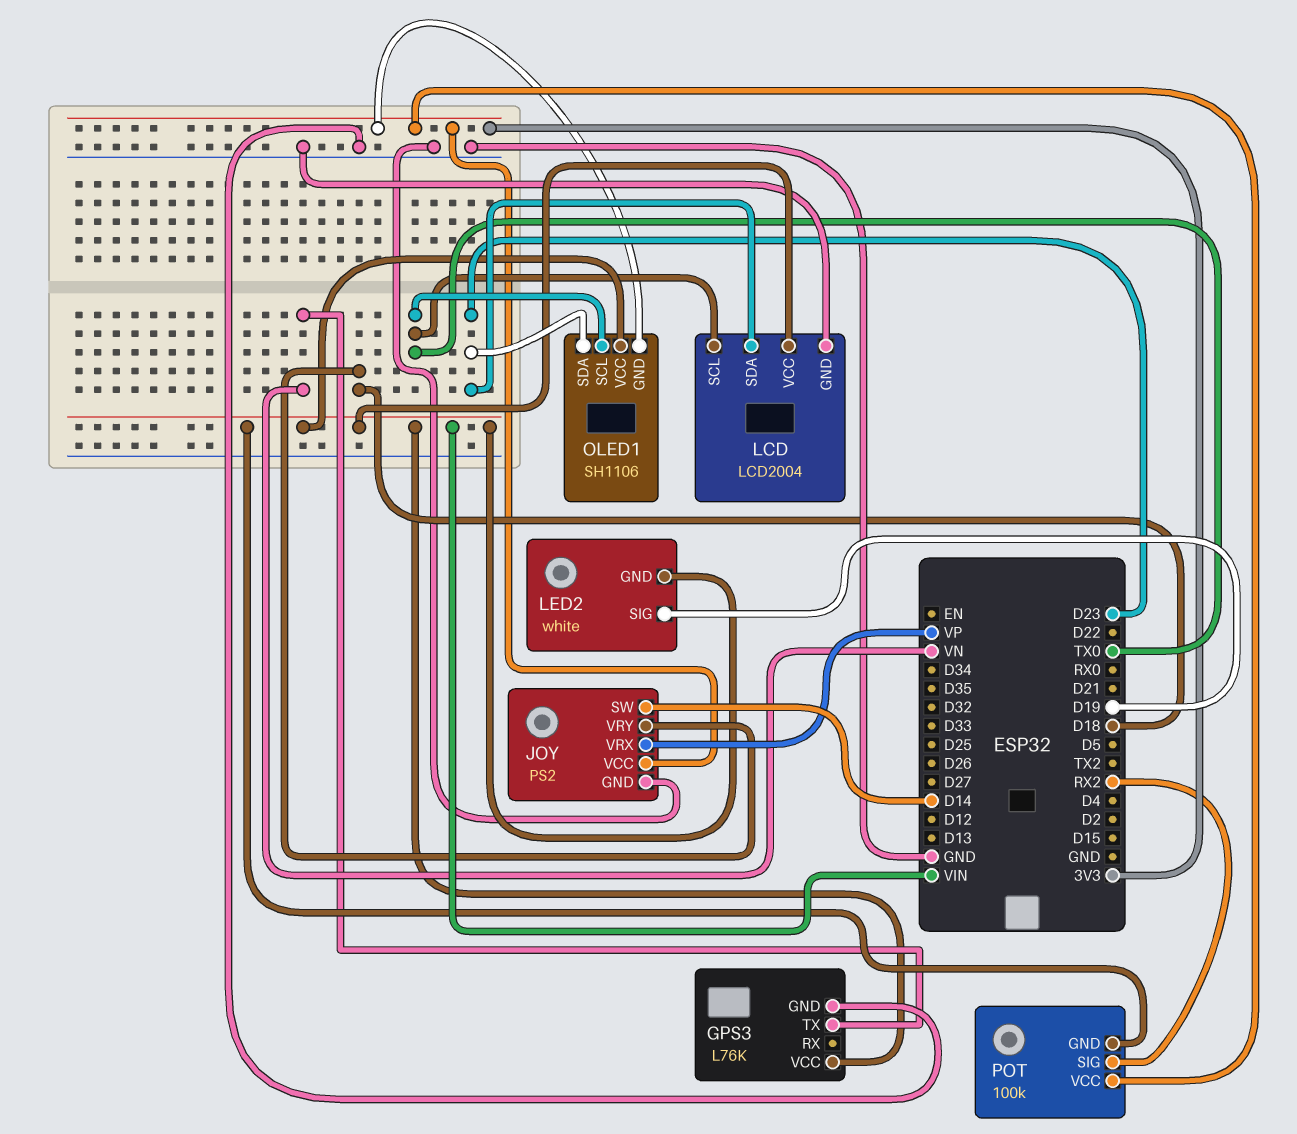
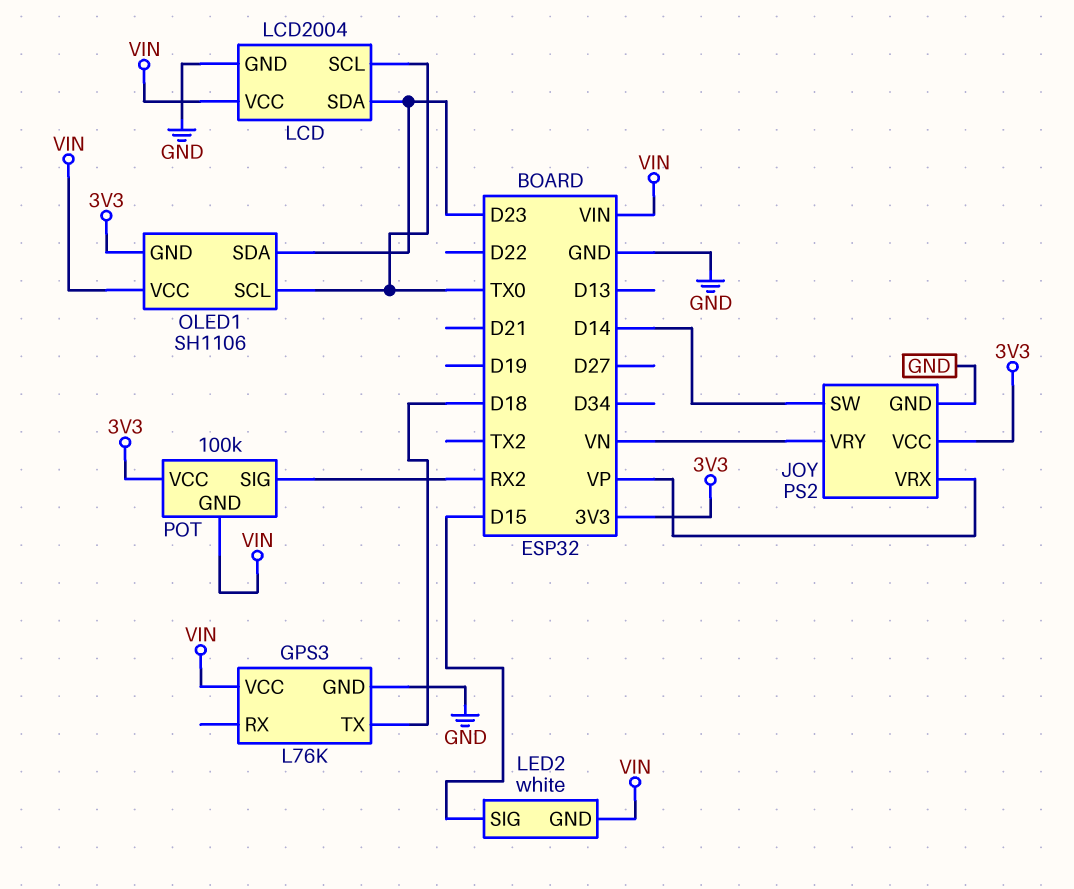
GPS3 pin TX: VN -> D18
JOY pin VRY: D18 -> VN
LED2 pin SIG: D19 -> D15

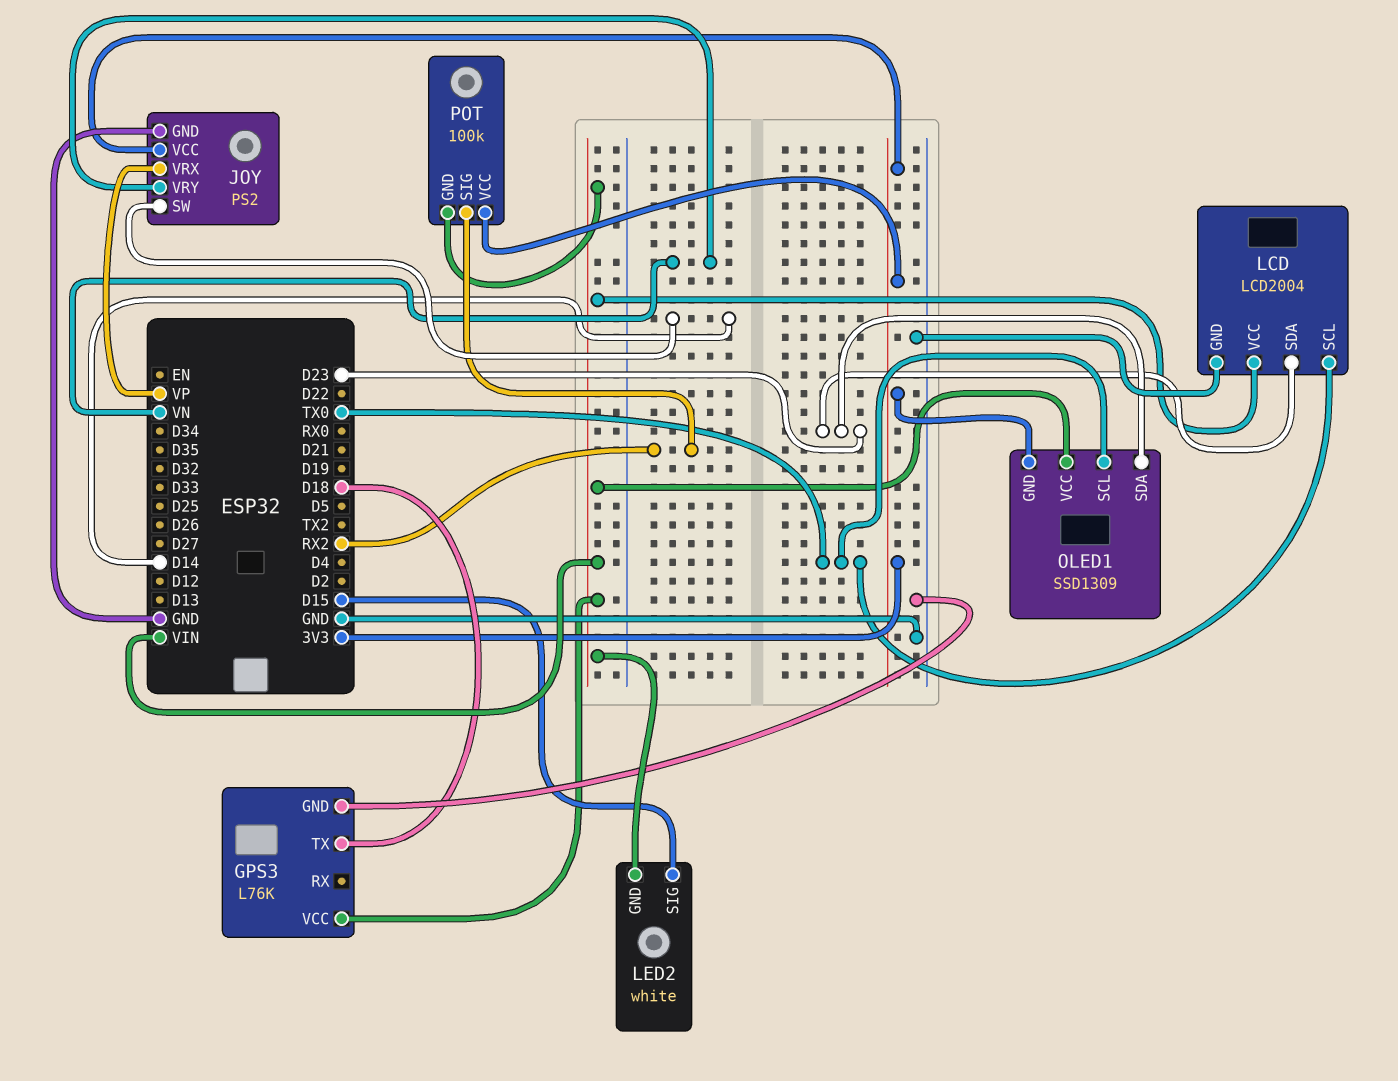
OLED1: SH1106 -> SSD1309

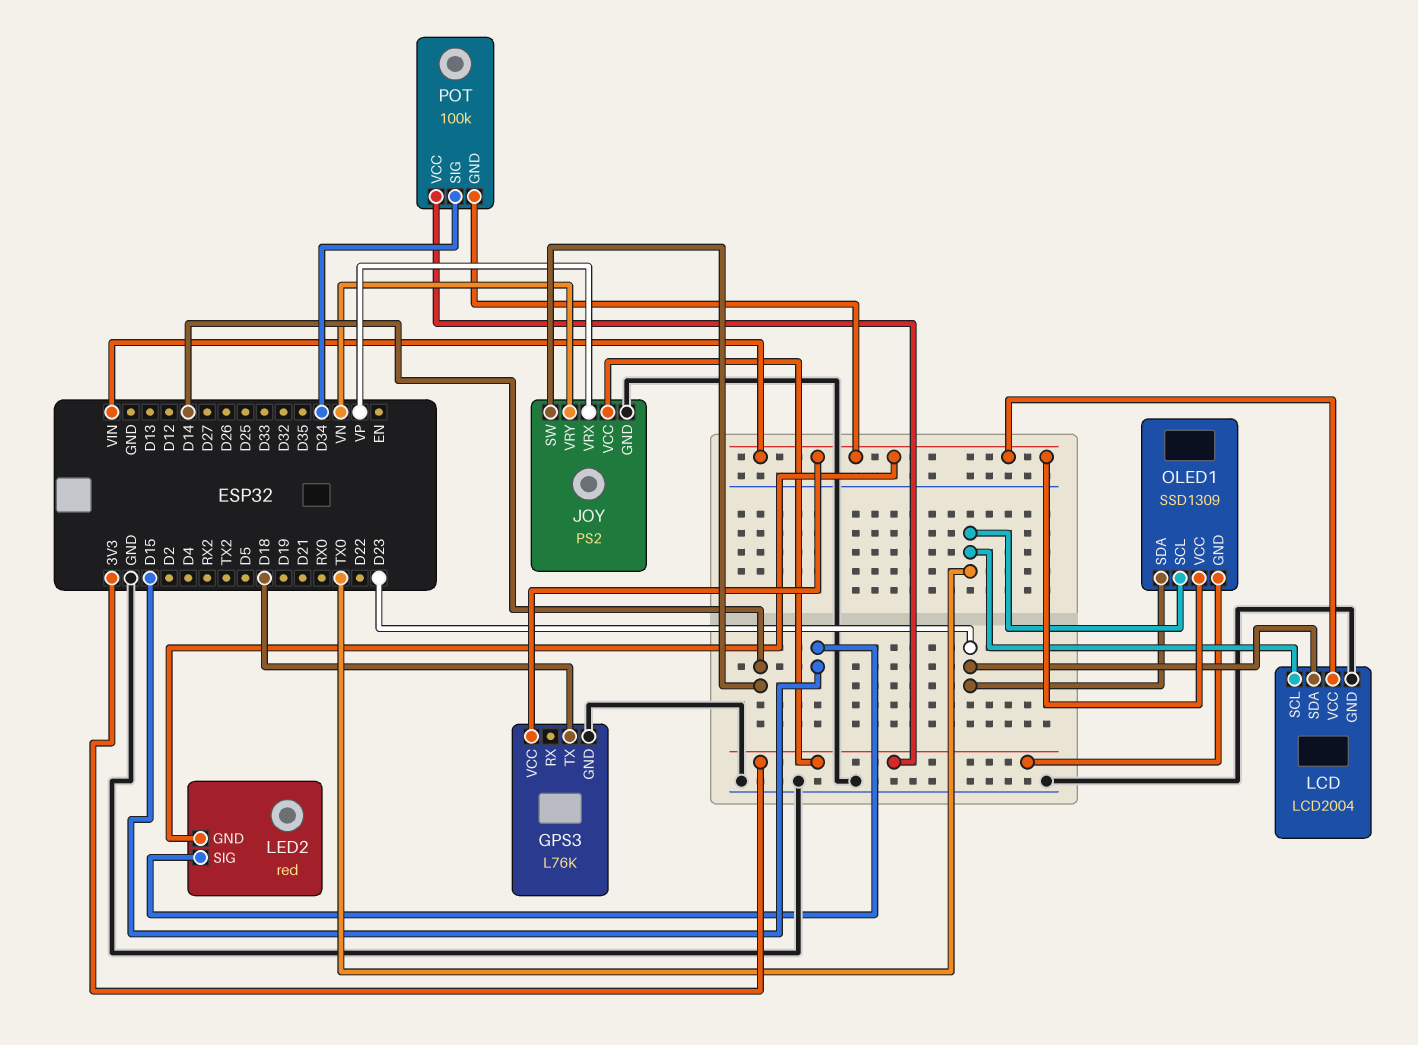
LED2: white -> red
POT pin SIG: RX2 -> D34

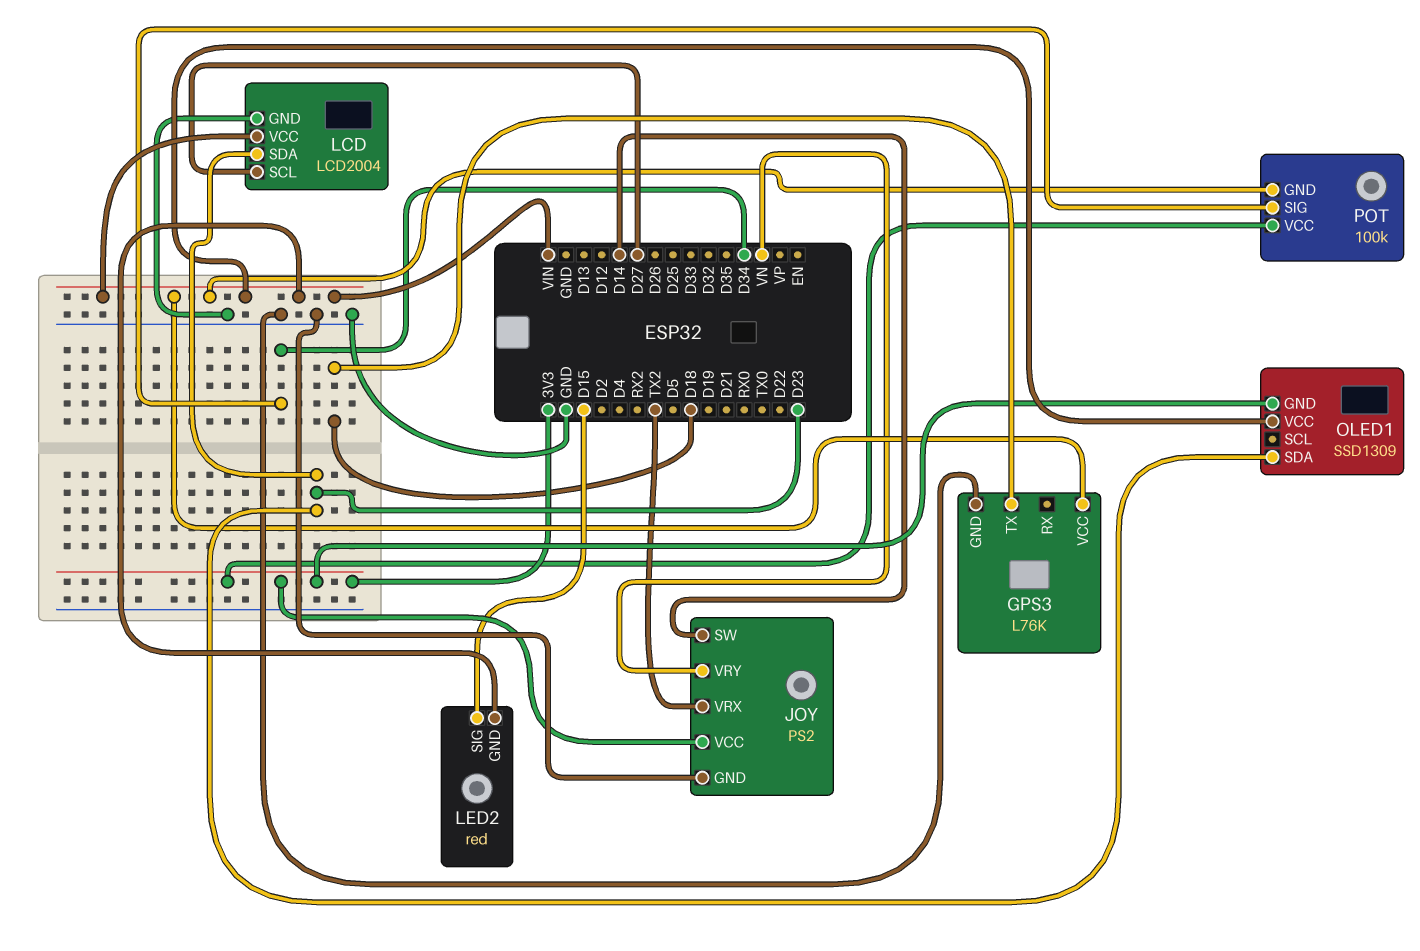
JOY pin VRX: VP -> TX2
LCD pin SCL: TX0 -> D27
OLED1 pin SCL: TX0 -> none

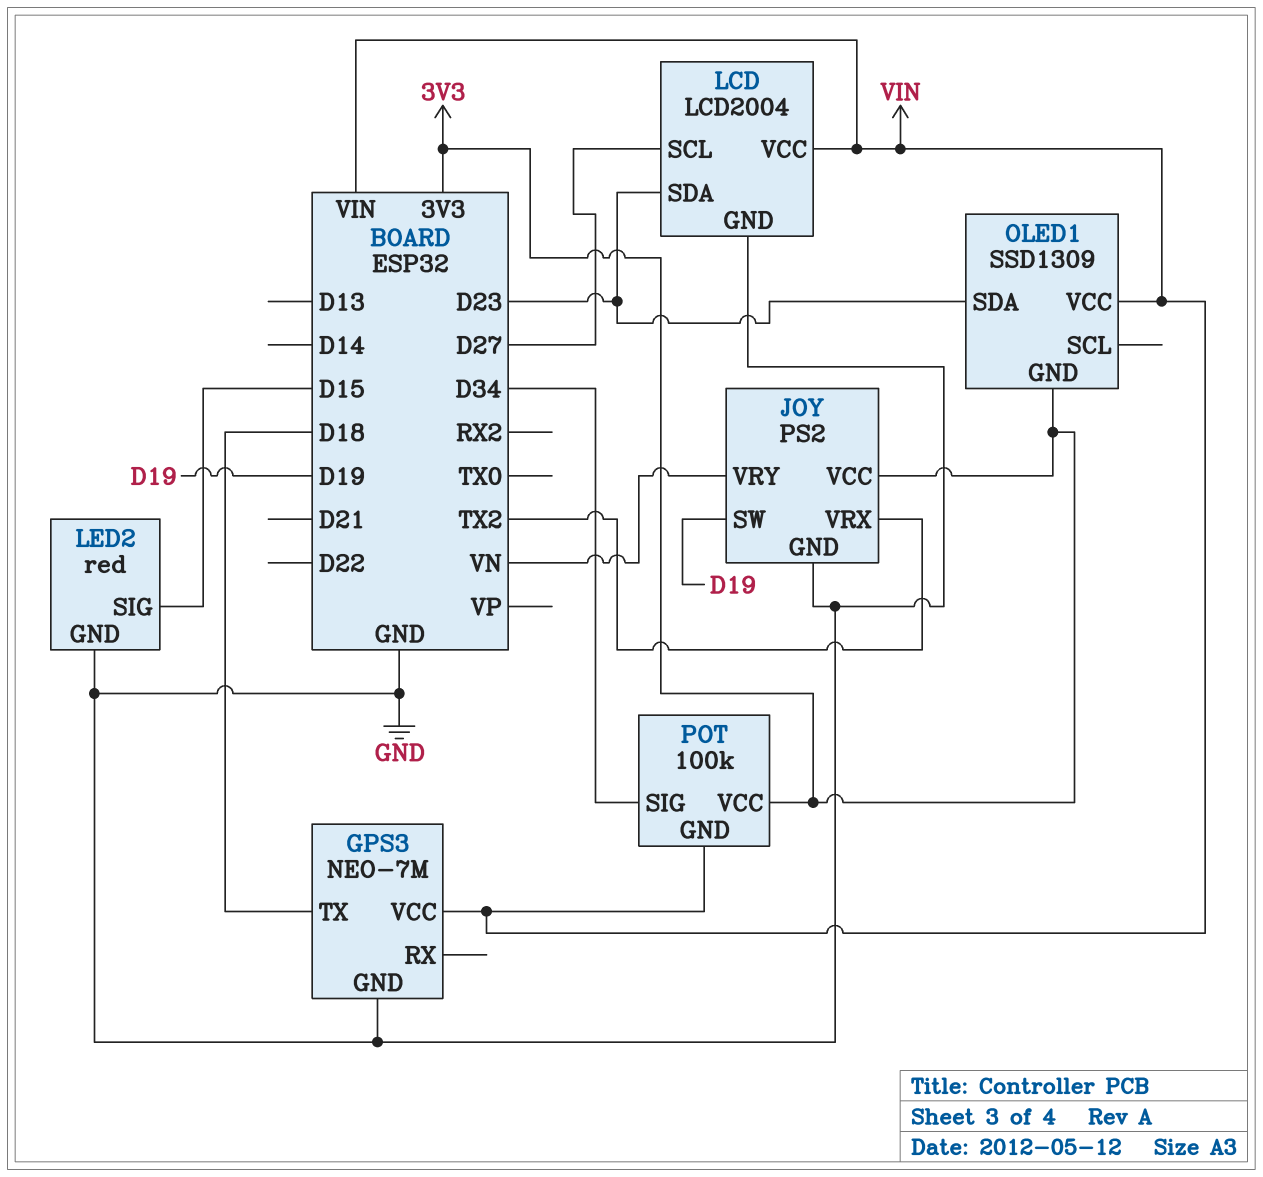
GPS3: L76K -> NEO-7M
JOY pin SW: D14 -> D19
LED2 pin GND: VIN -> GND

